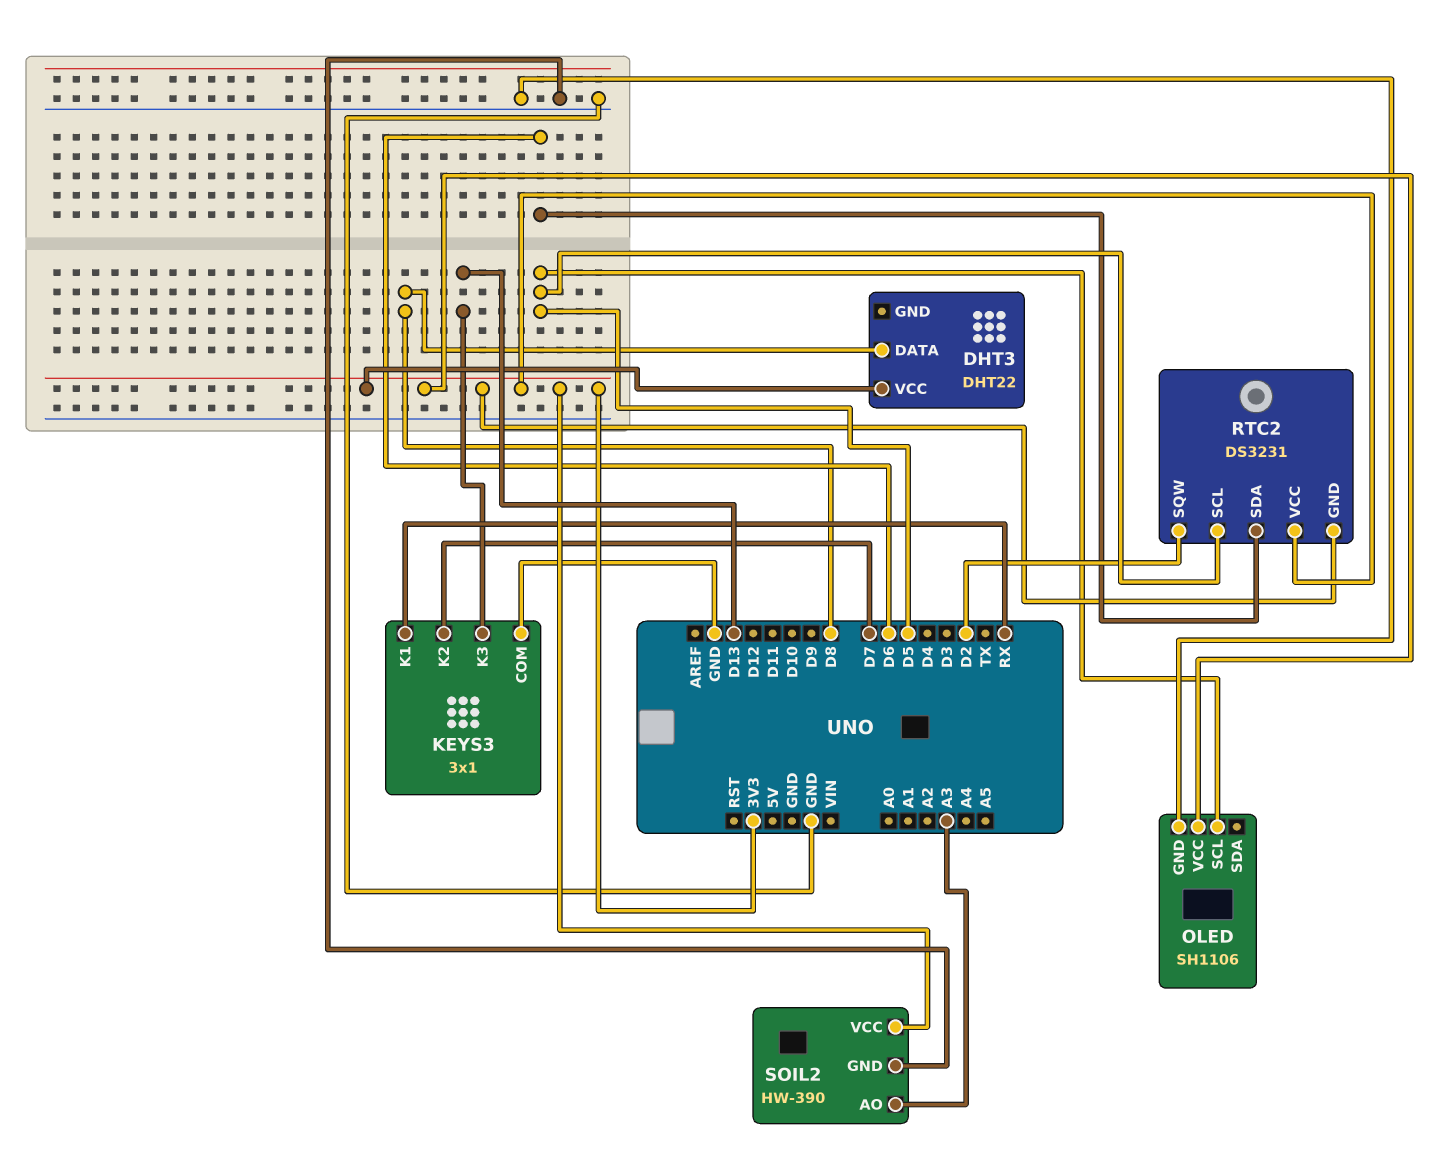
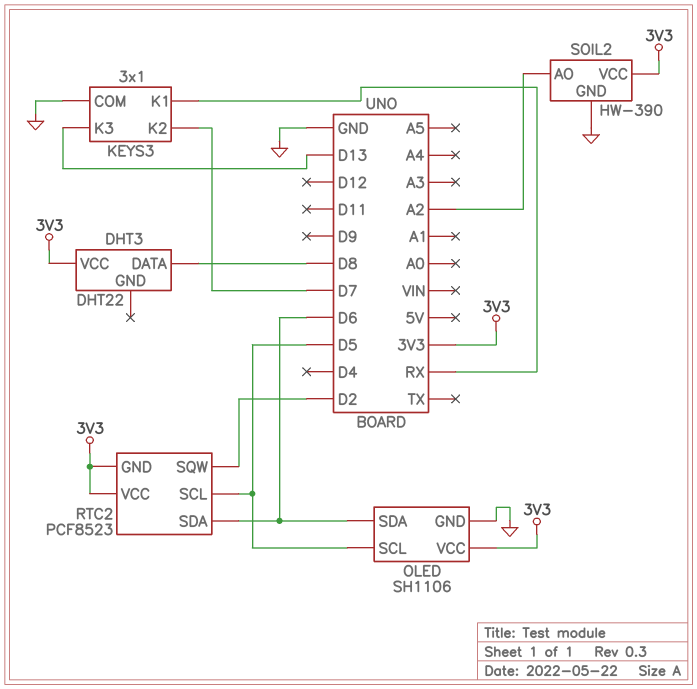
OLED pin SDA: none -> D6
RTC2: DS3231 -> PCF8523
SOIL2 pin AO: A3 -> A2

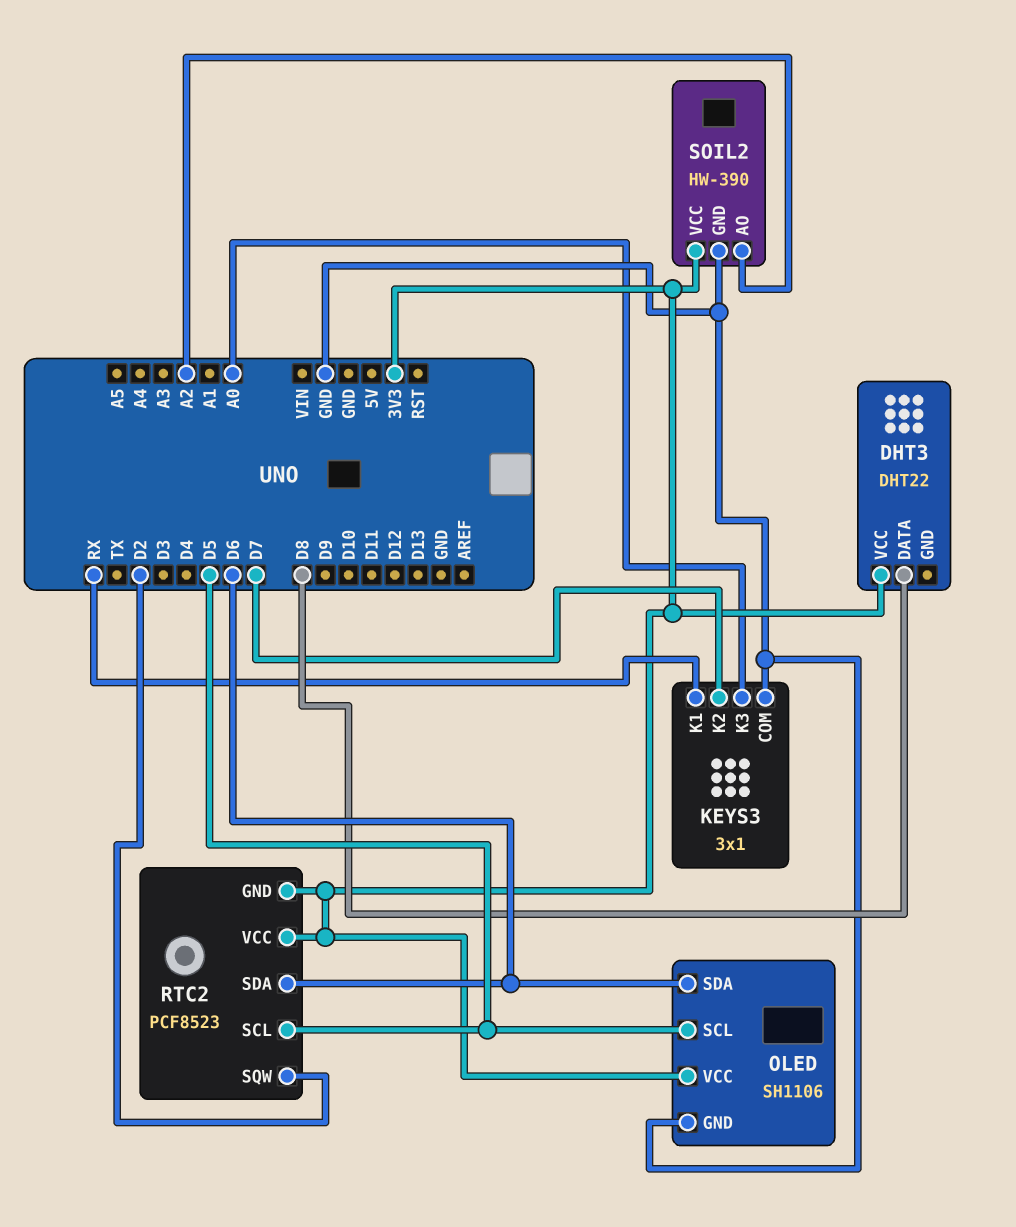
KEYS3 pin K3: D13 -> A0

